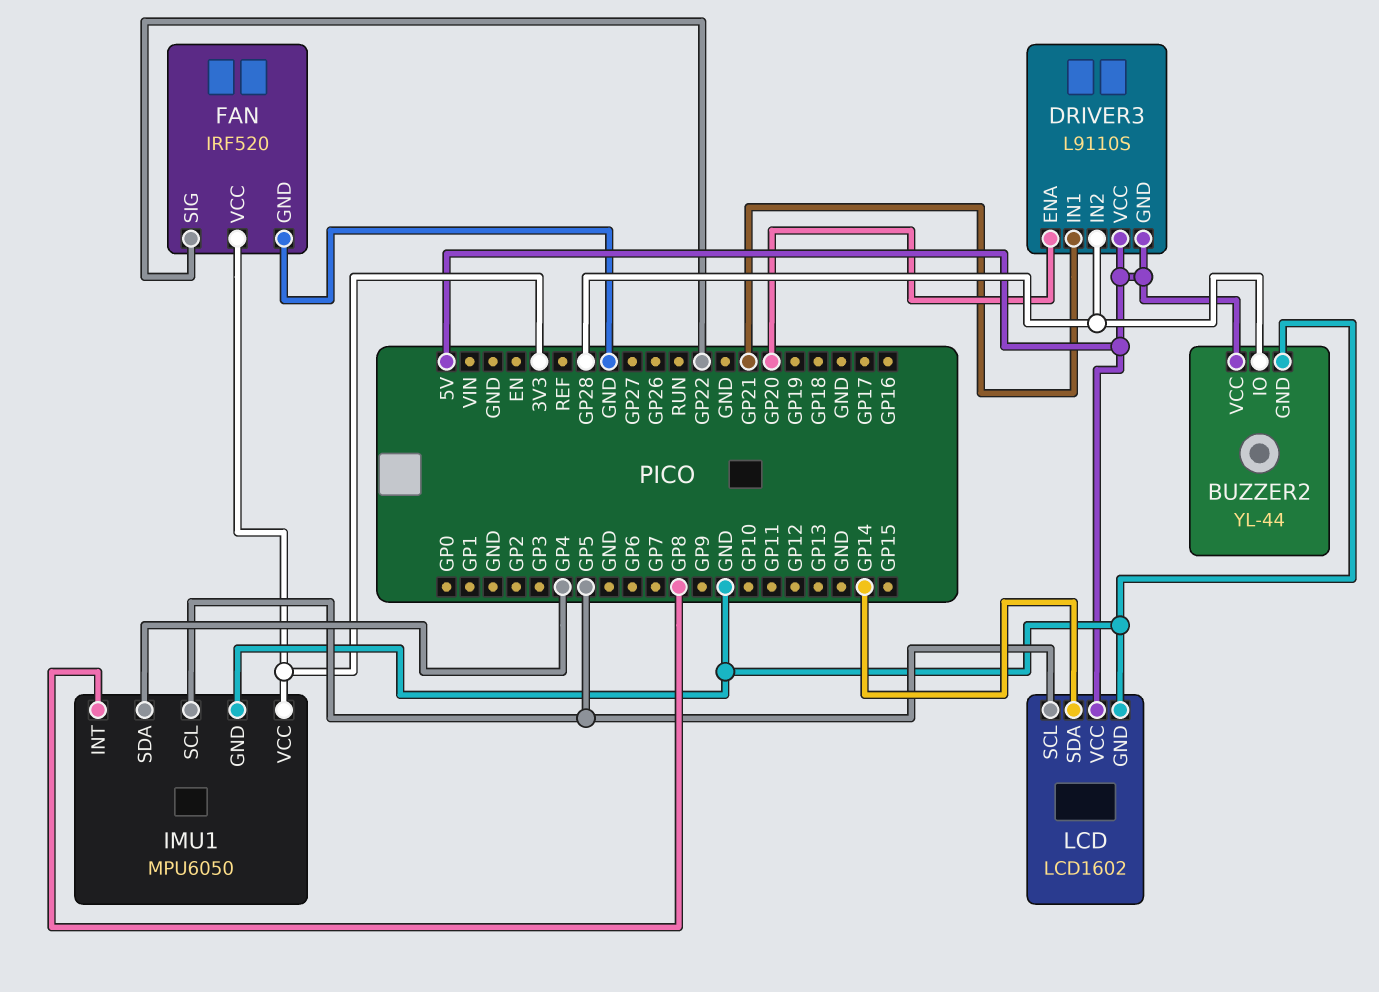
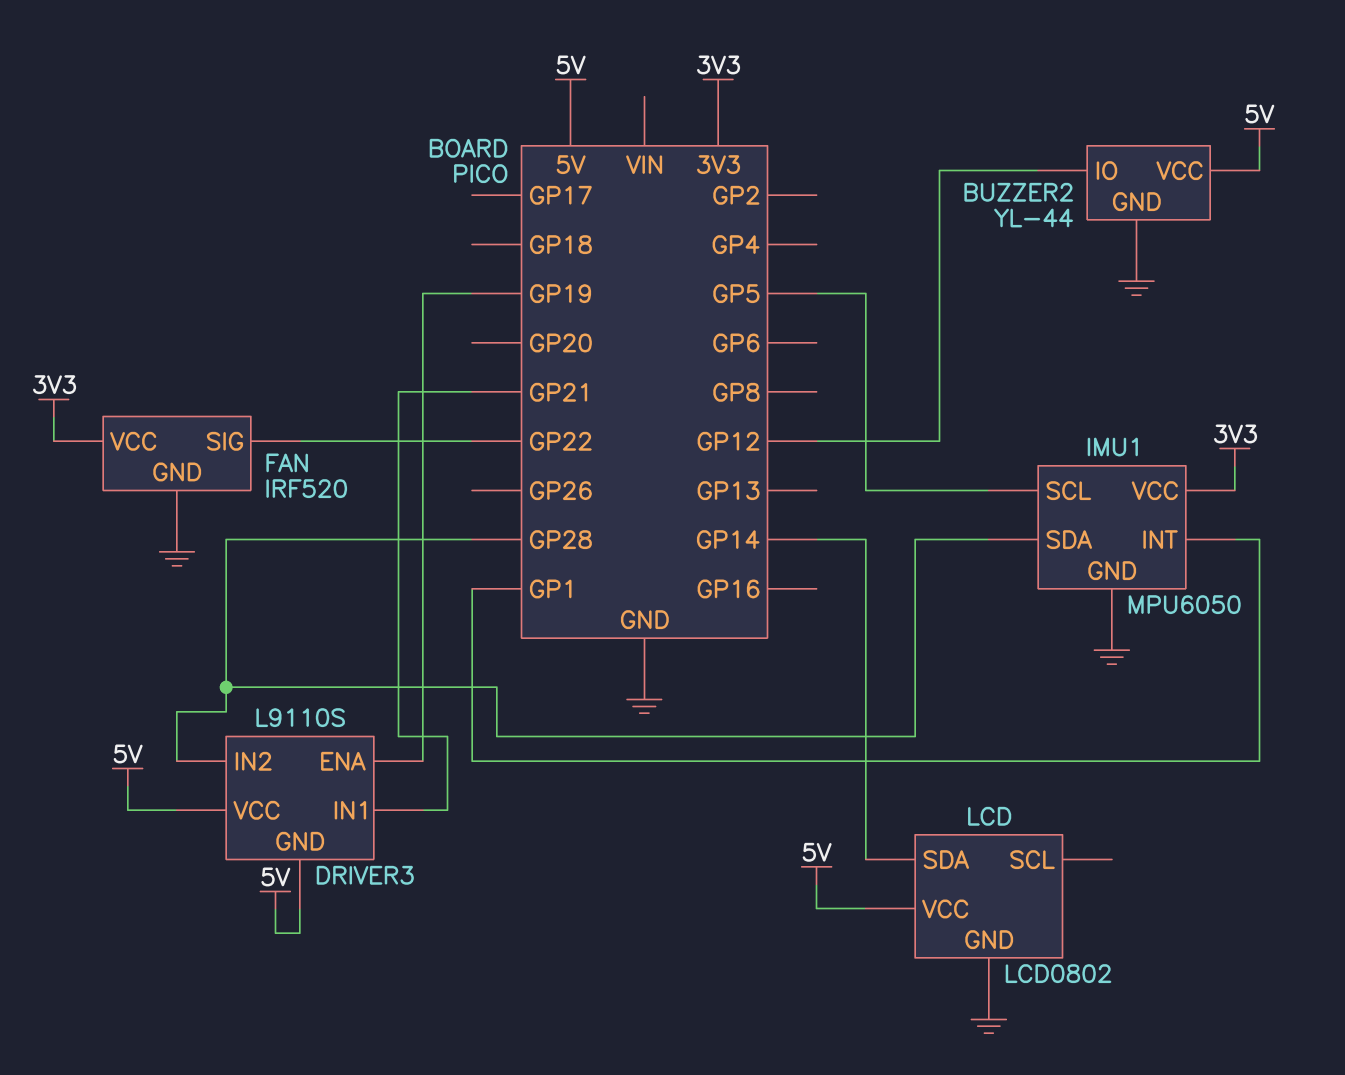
BUZZER2 pin IO: GP28 -> GP12
DRIVER3 pin ENA: GP20 -> GP19
IMU1 pin INT: GP8 -> GP1
IMU1 pin SDA: GP4 -> GP28
LCD: LCD1602 -> LCD0802
LCD pin SCL: GP5 -> none

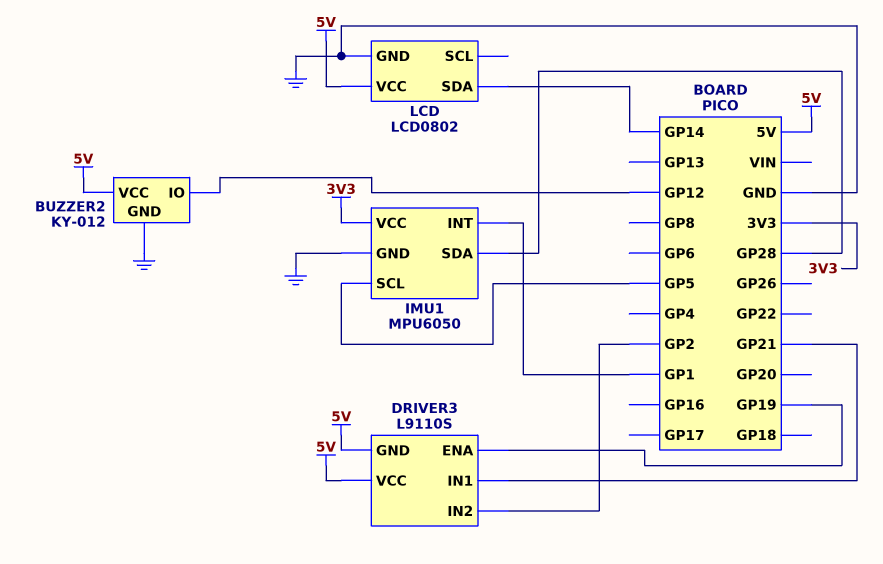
BUZZER2: YL-44 -> KY-012
DRIVER3 pin IN2: GP28 -> GP2
FAN: IRF520 -> none
FAN pin GND: GND -> none
FAN pin SIG: GP22 -> none
FAN pin VCC: 3V3 -> none

